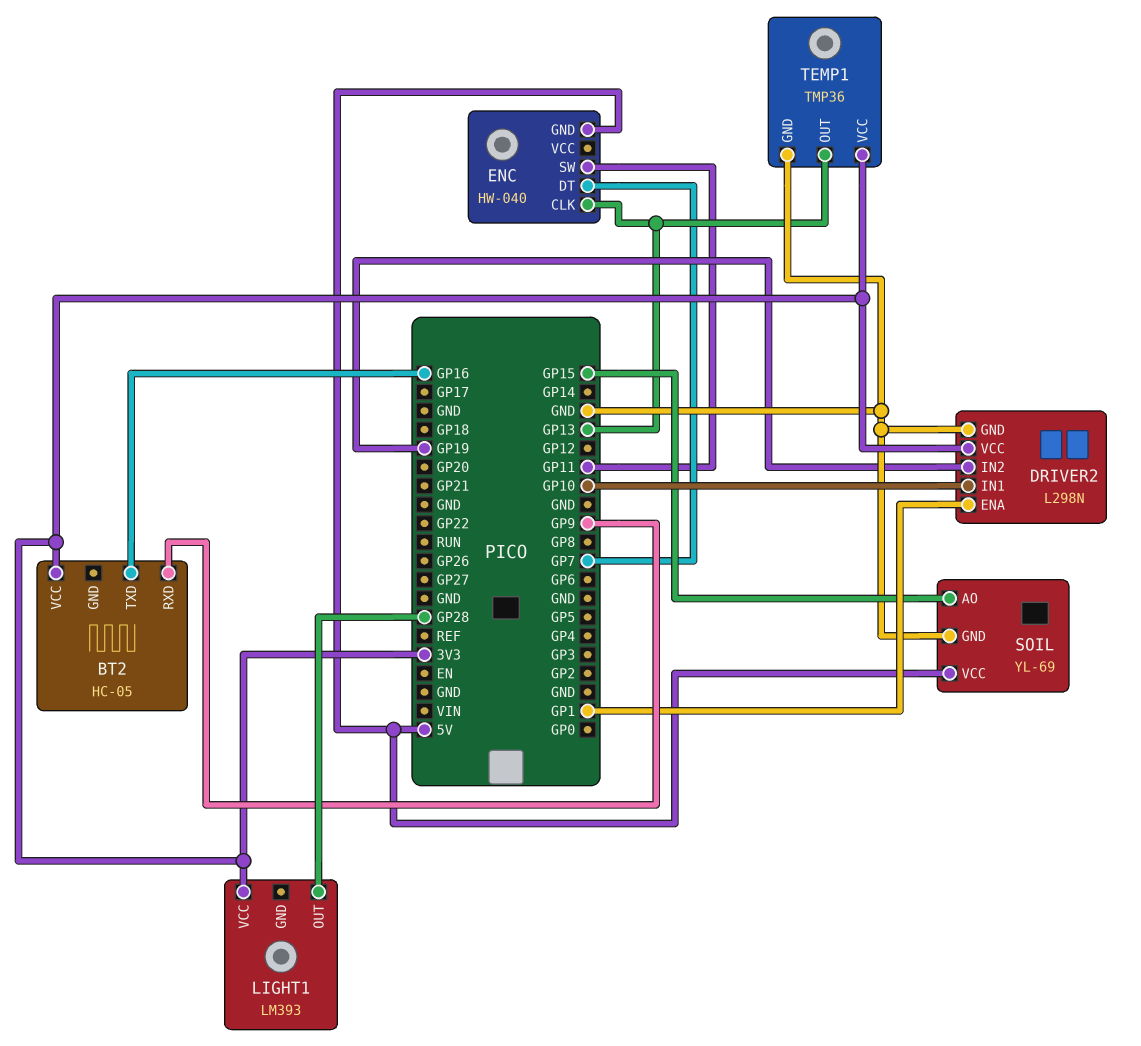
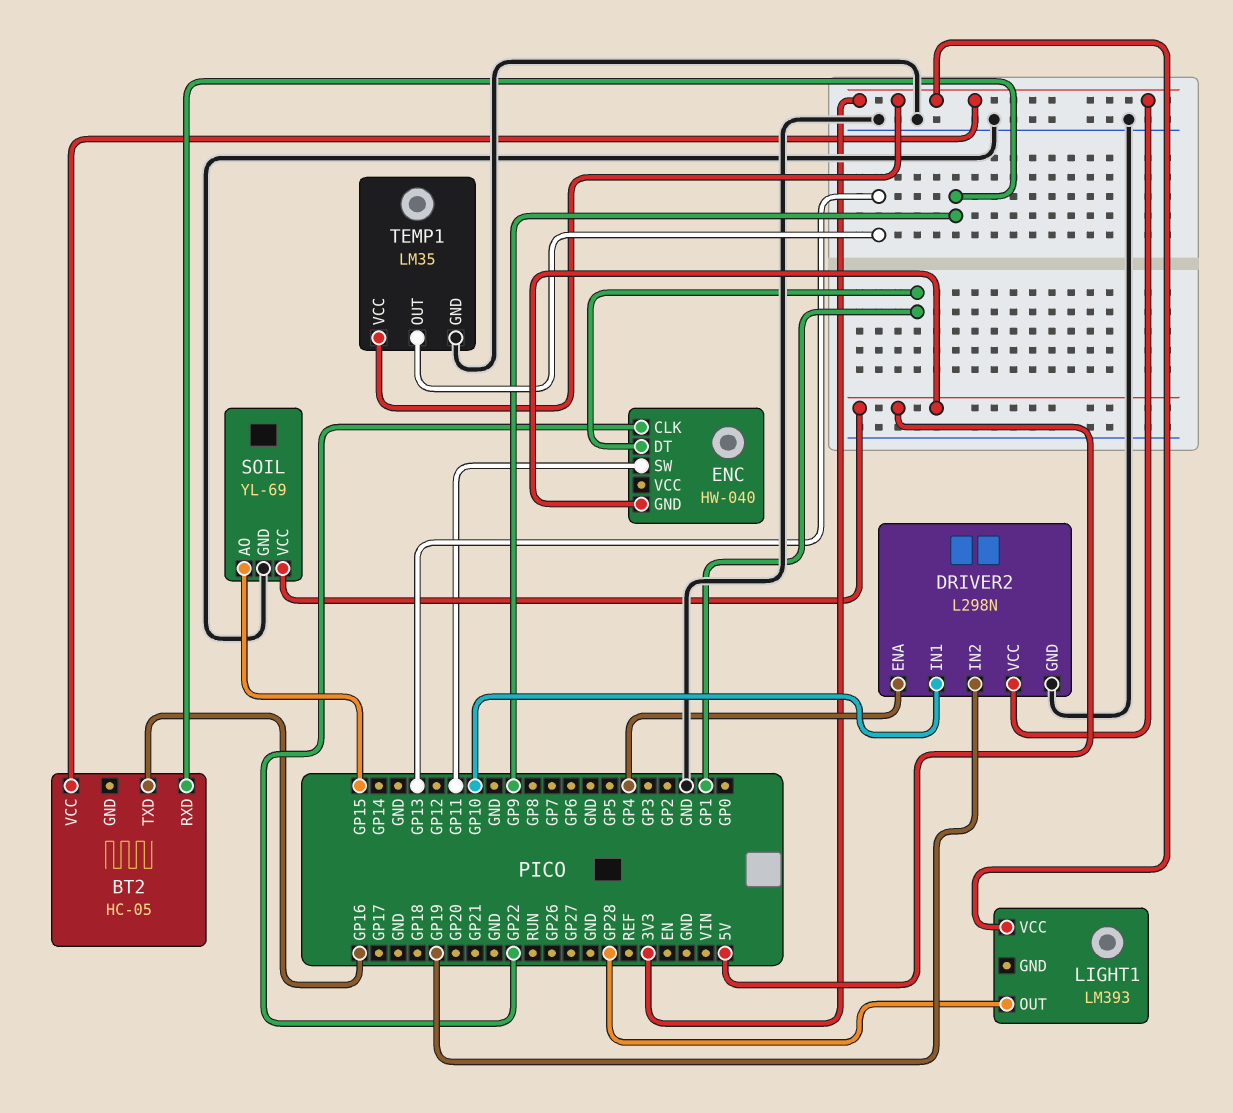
DRIVER2 pin ENA: GP1 -> GP4
ENC pin CLK: GP13 -> GP22
ENC pin DT: GP7 -> GP1
TEMP1: TMP36 -> LM35

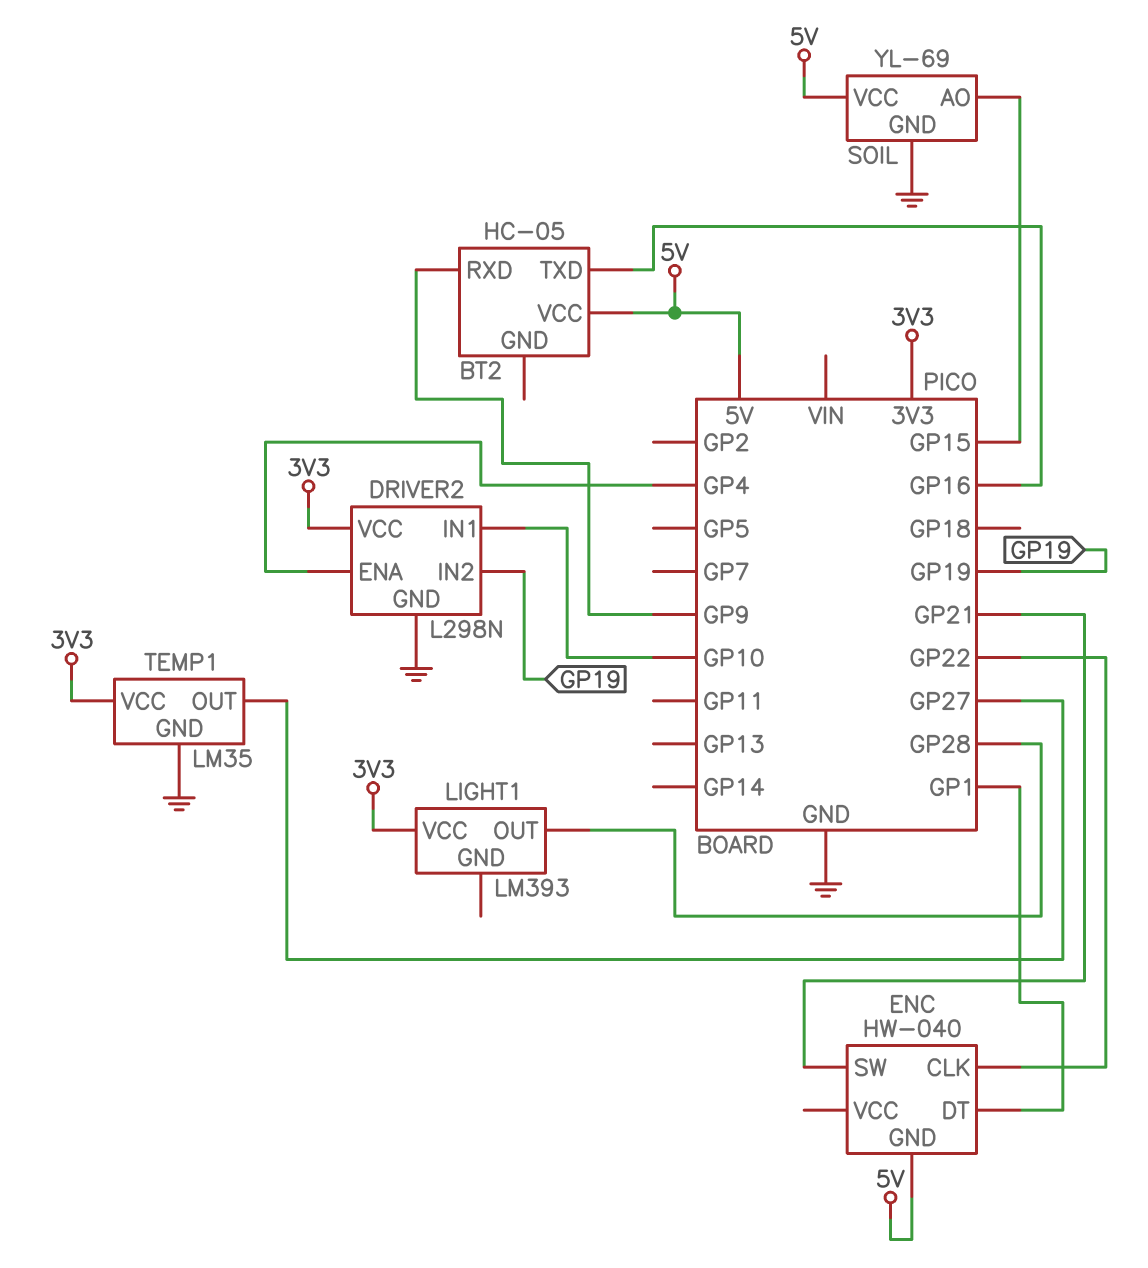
BT2 pin VCC: 3V3 -> 5V
ENC pin SW: GP11 -> GP21
TEMP1 pin OUT: GP13 -> GP27

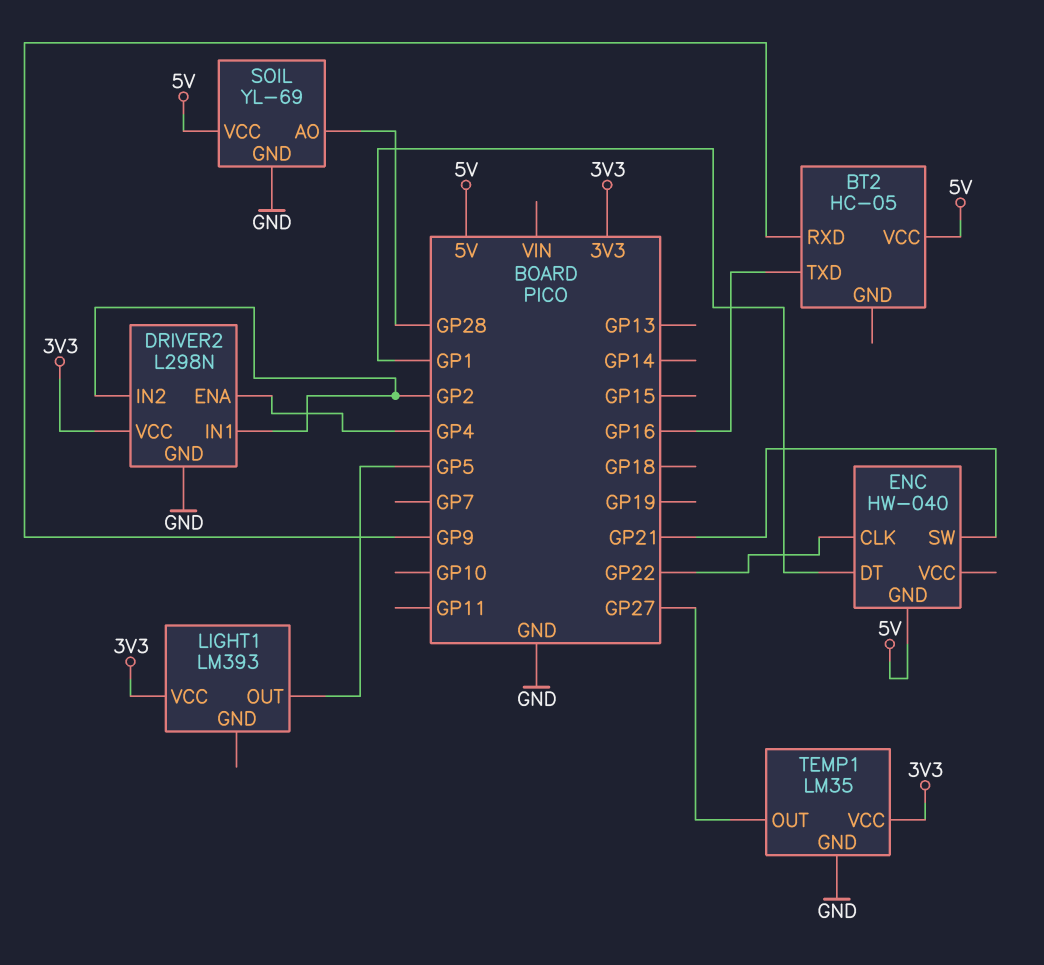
DRIVER2 pin IN1: GP10 -> GP2
DRIVER2 pin IN2: GP19 -> GP2
LIGHT1 pin OUT: GP28 -> GP5
SOIL pin AO: GP15 -> GP28

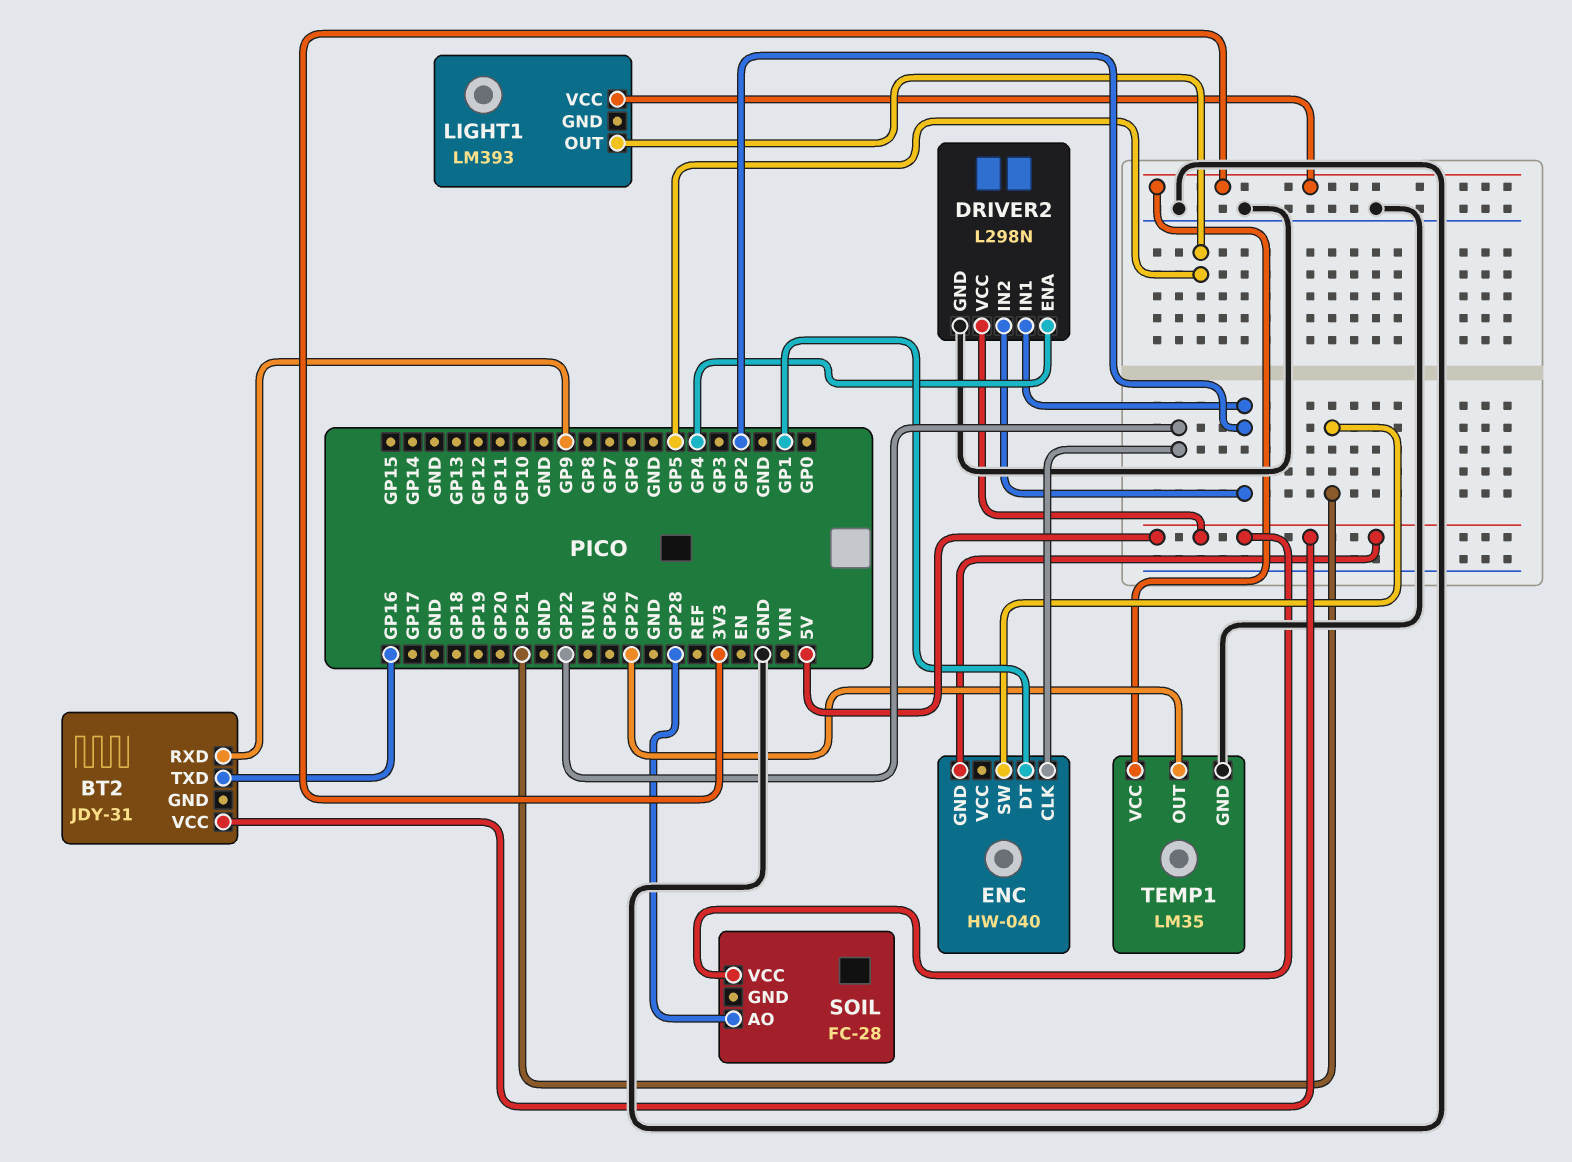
BT2: HC-05 -> JDY-31
DRIVER2 pin VCC: 3V3 -> 5V
SOIL: YL-69 -> FC-28
SOIL pin GND: GND -> none

